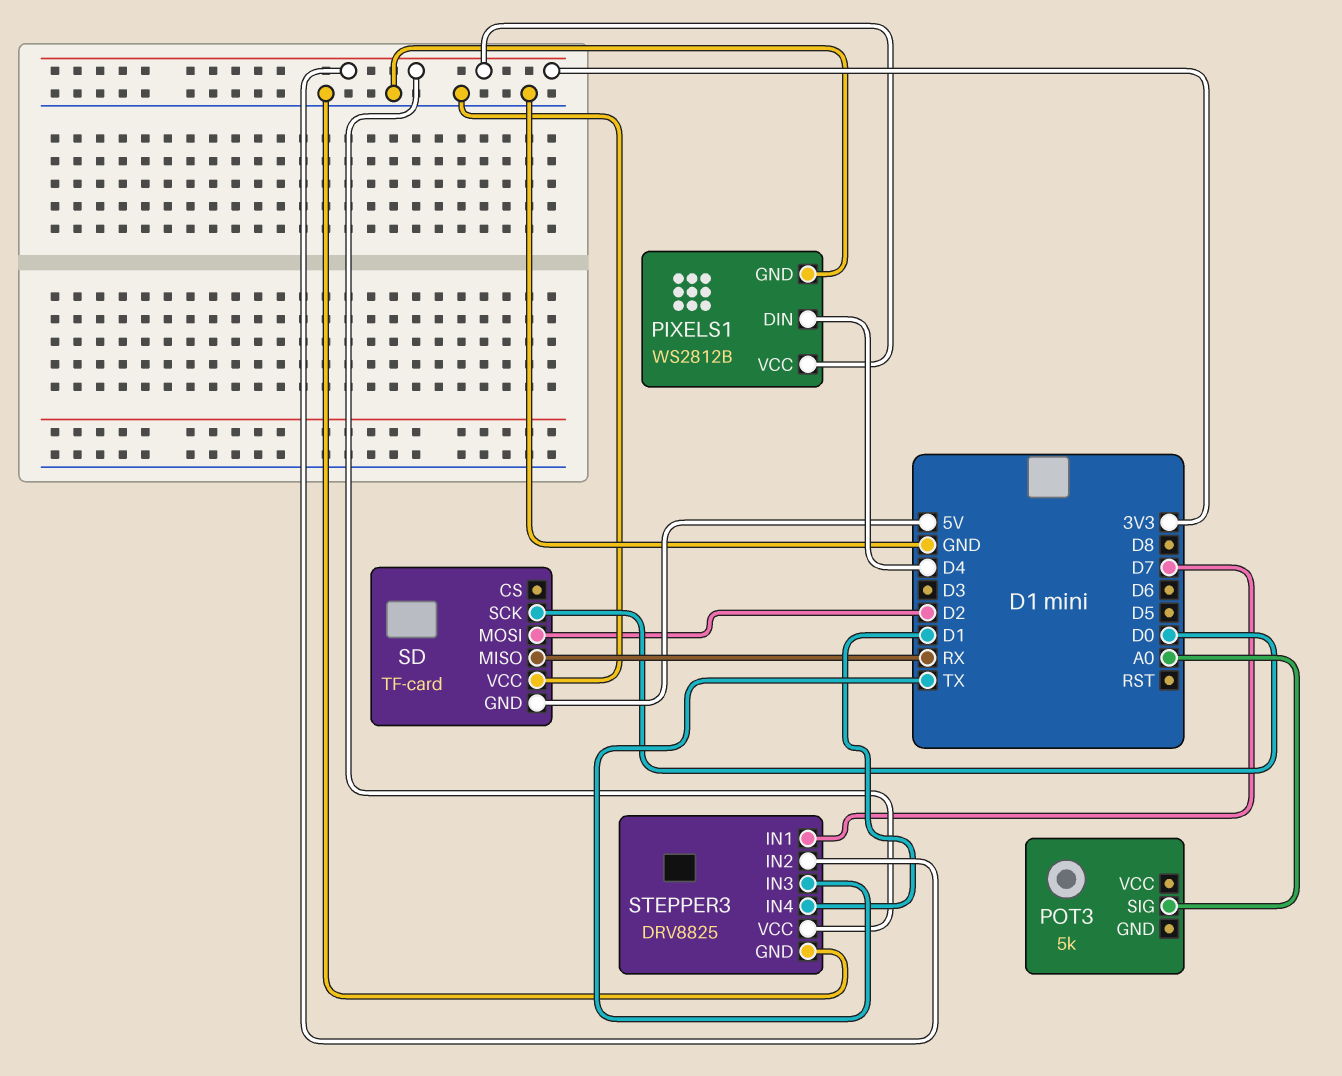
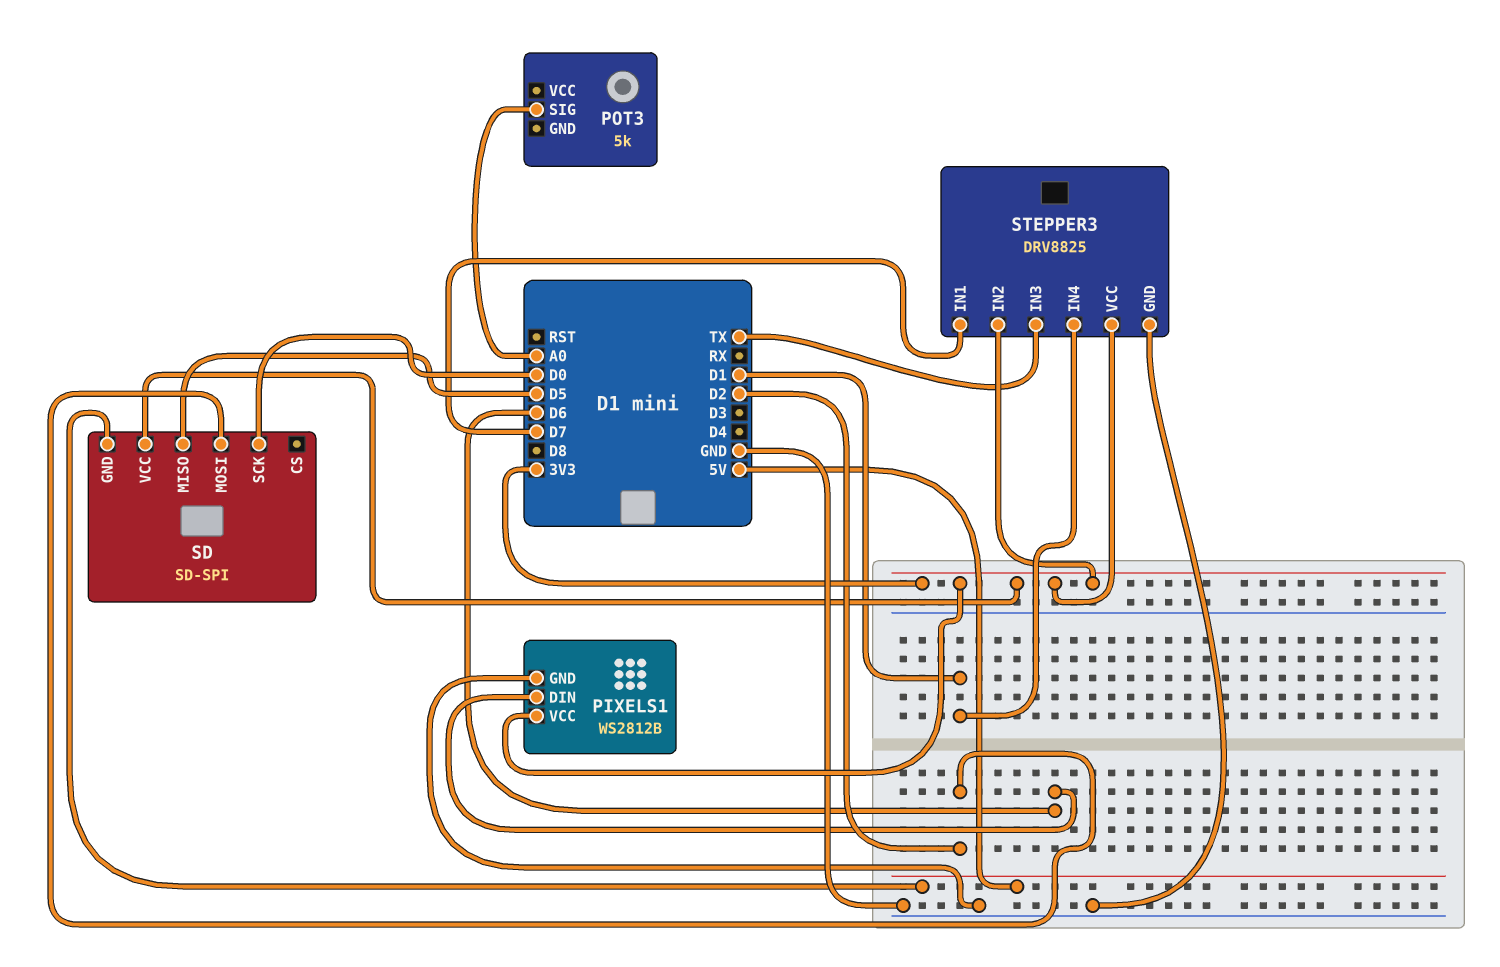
PIXELS1 pin DIN: D4 -> D6
SD: TF-card -> SD-SPI
SD pin MISO: RX -> D5
SD pin VCC: GND -> 3V3

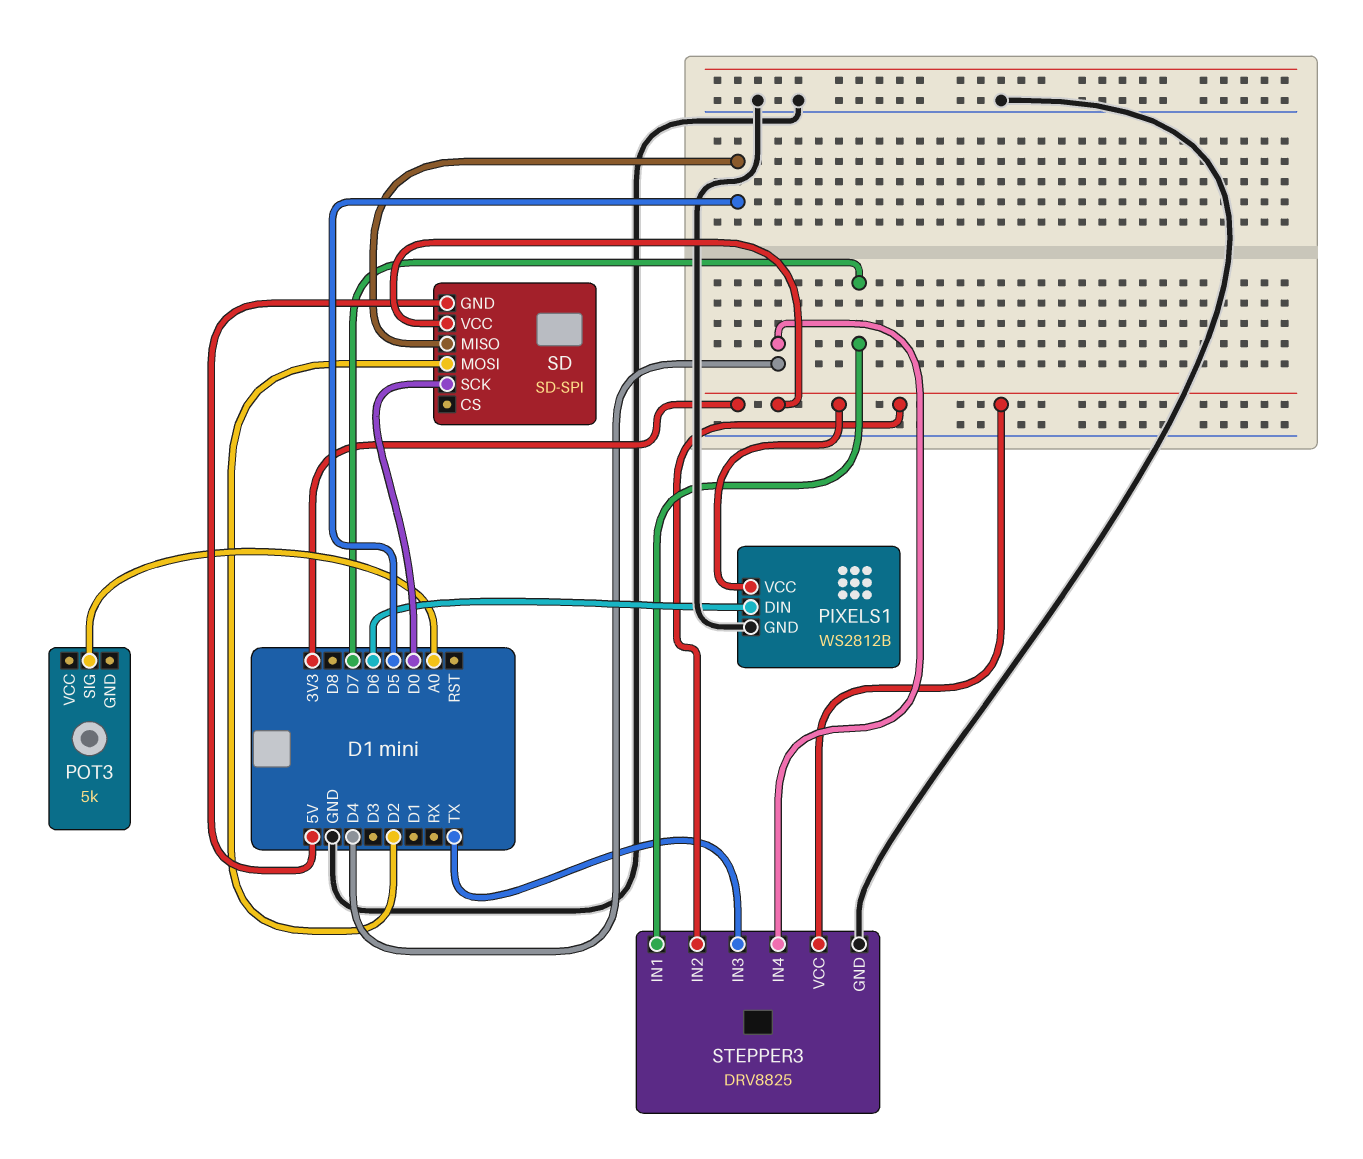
STEPPER3 pin IN4: D1 -> D4

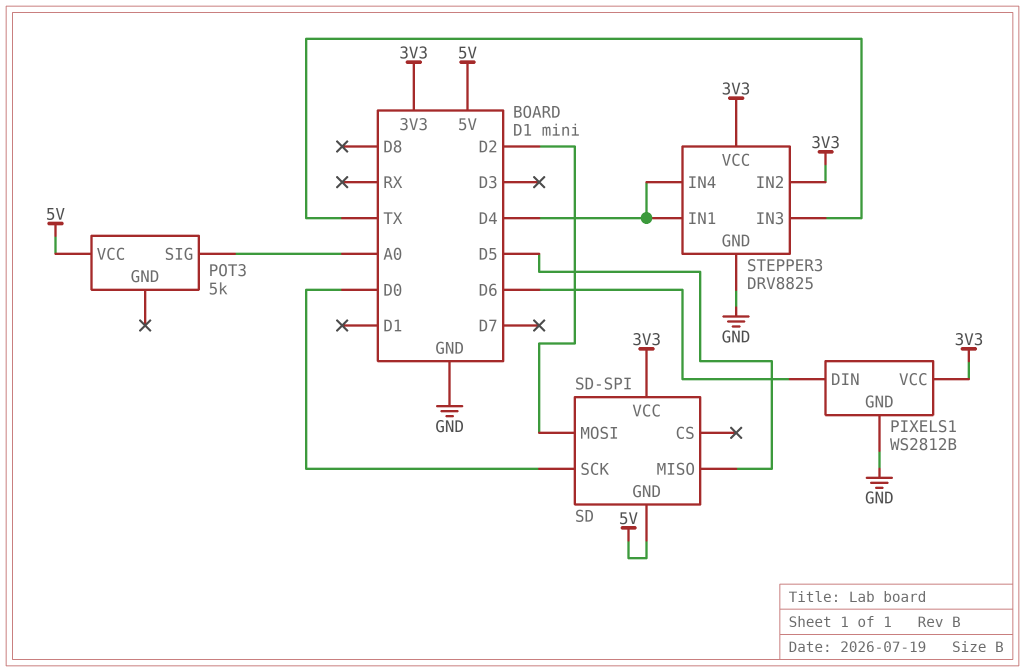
POT3 pin VCC: none -> 5V
STEPPER3 pin IN1: D7 -> D4

